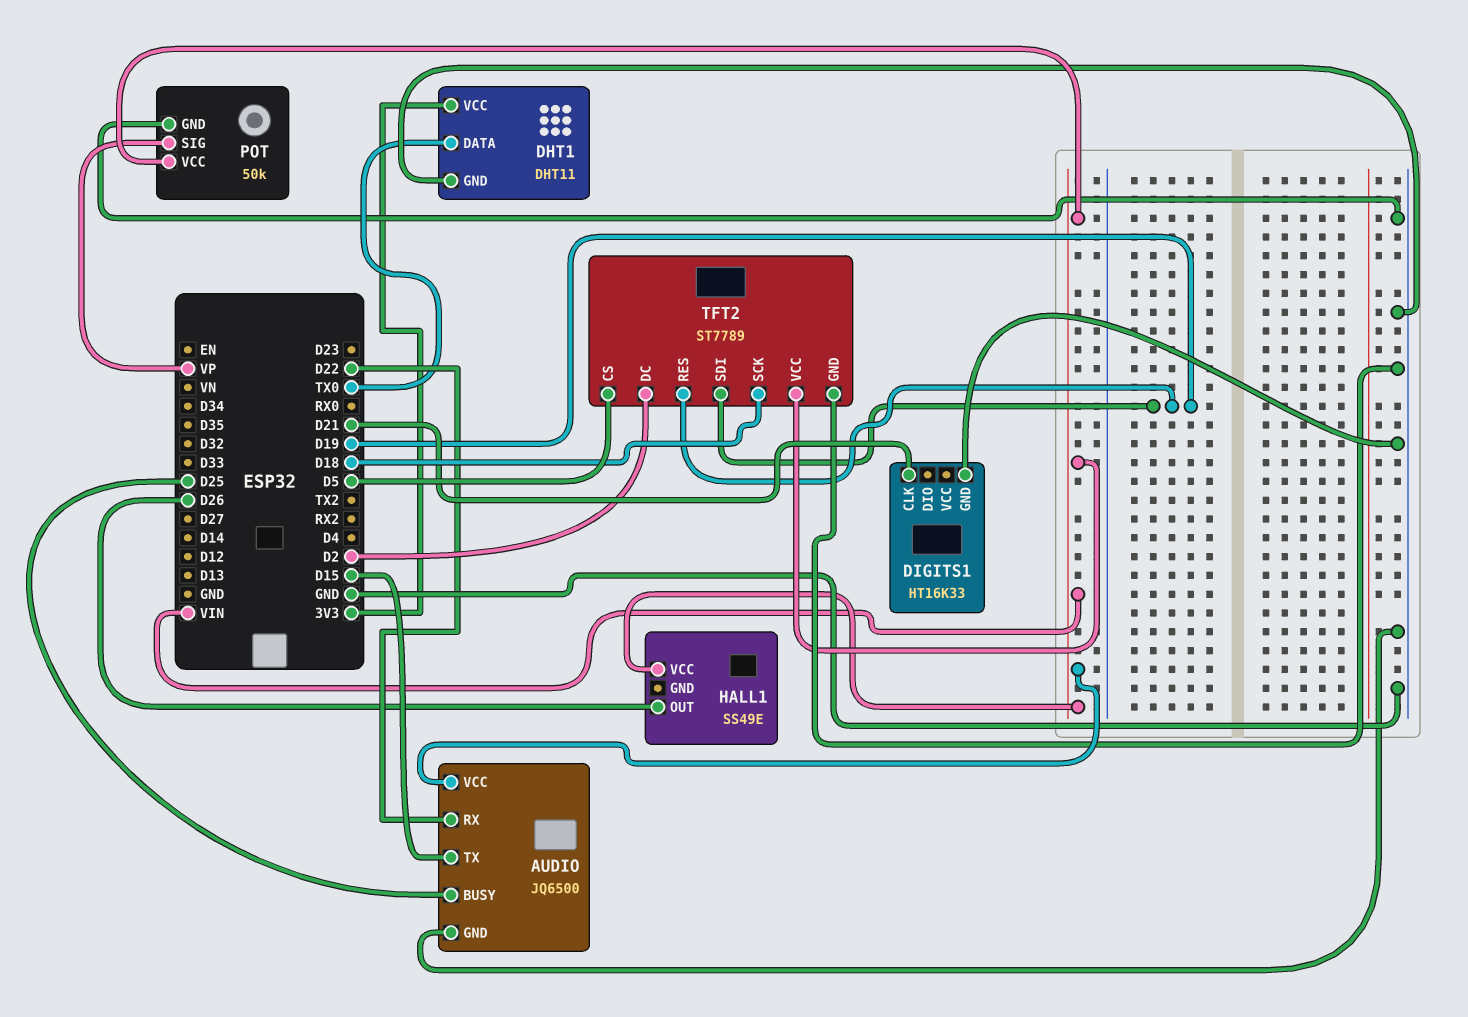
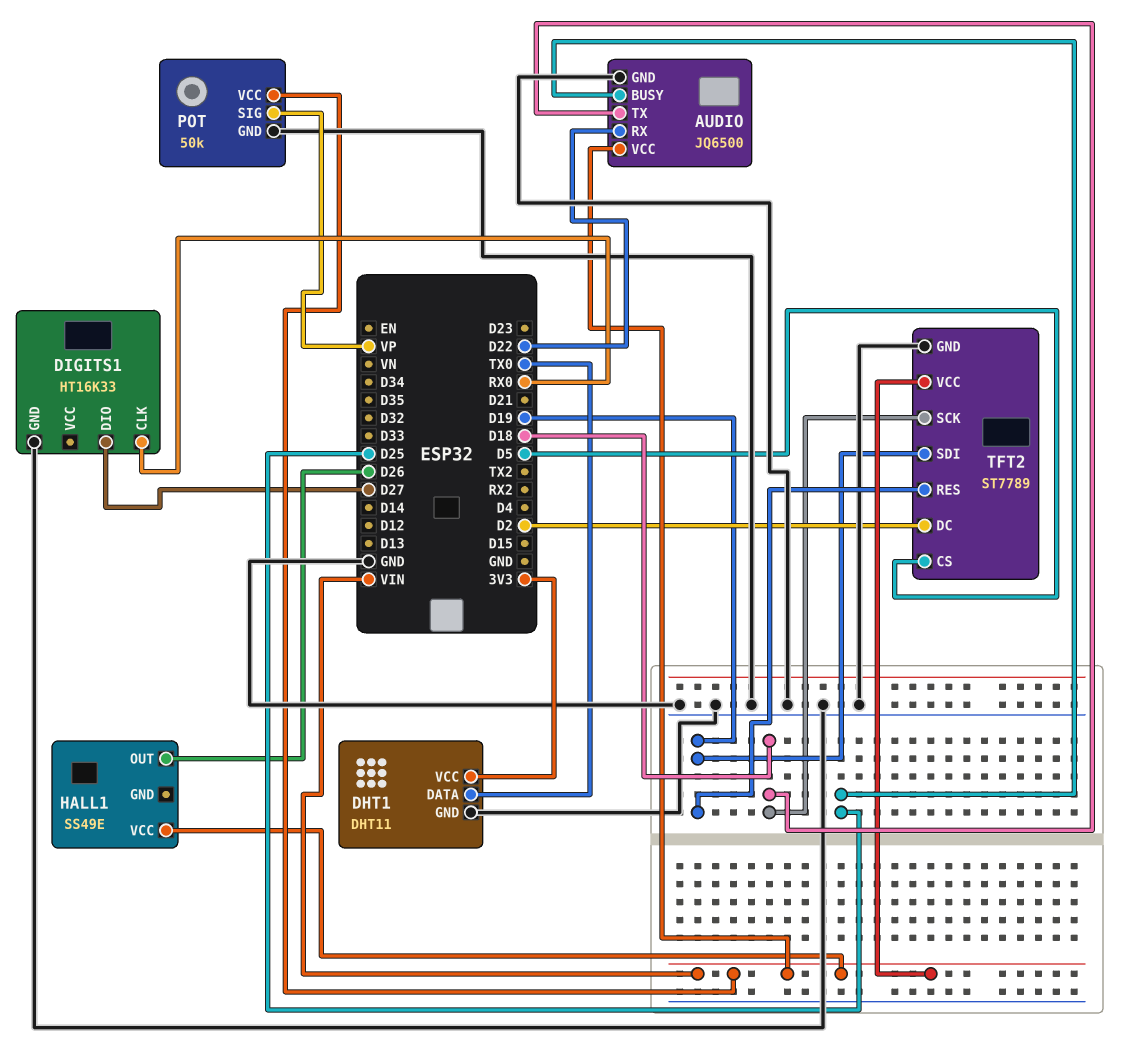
AUDIO pin TX: D15 -> D18
DIGITS1 pin CLK: D21 -> RX0
DIGITS1 pin DIO: none -> D27

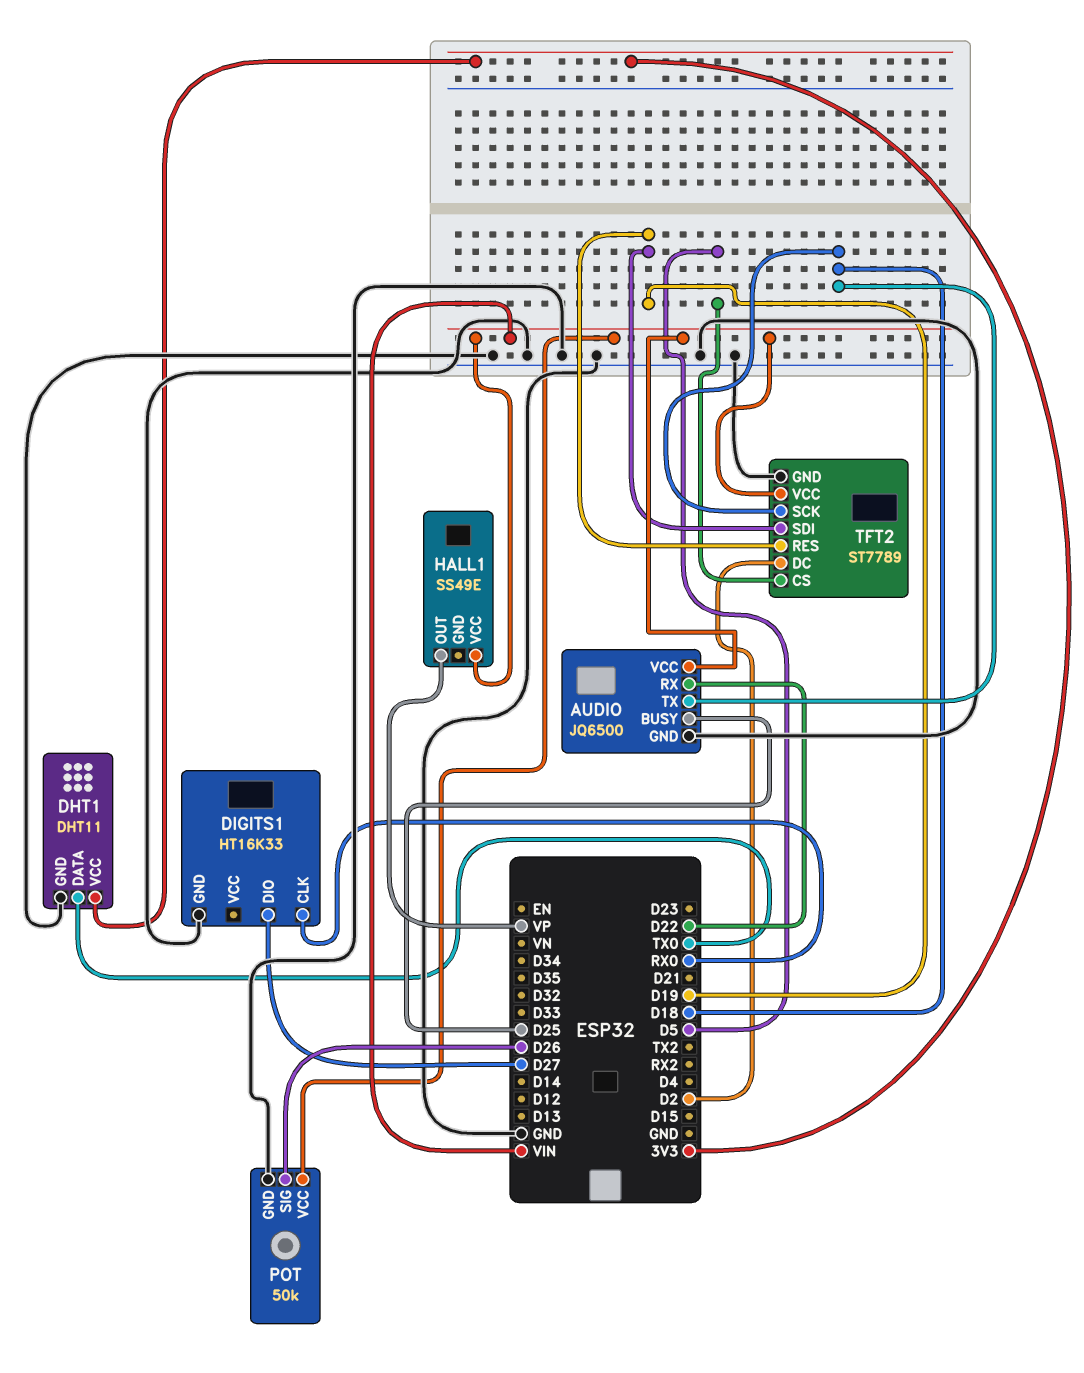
HALL1 pin OUT: D26 -> VP
POT pin SIG: VP -> D26

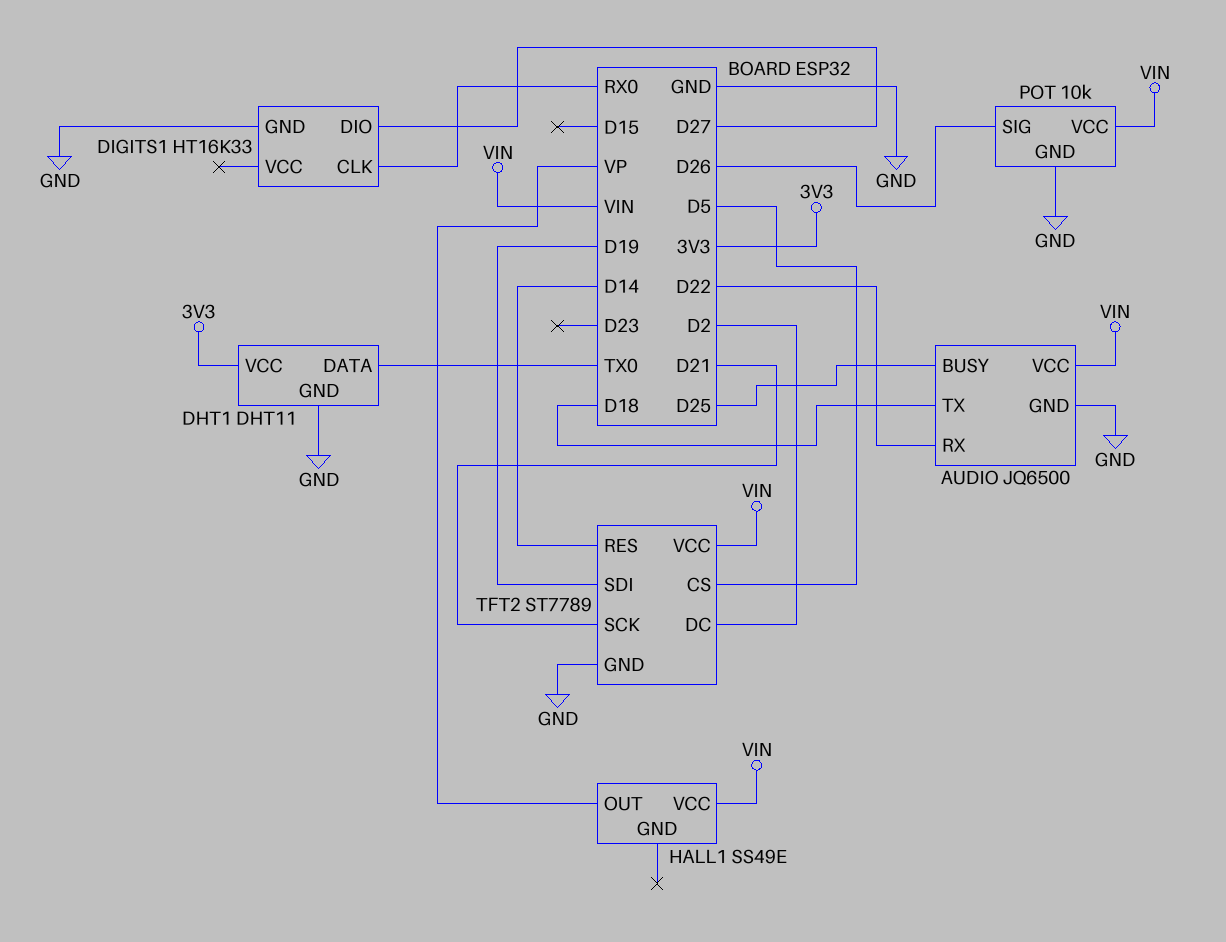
POT: 50k -> 10k
TFT2 pin RES: D19 -> D14
TFT2 pin SCK: D18 -> D21

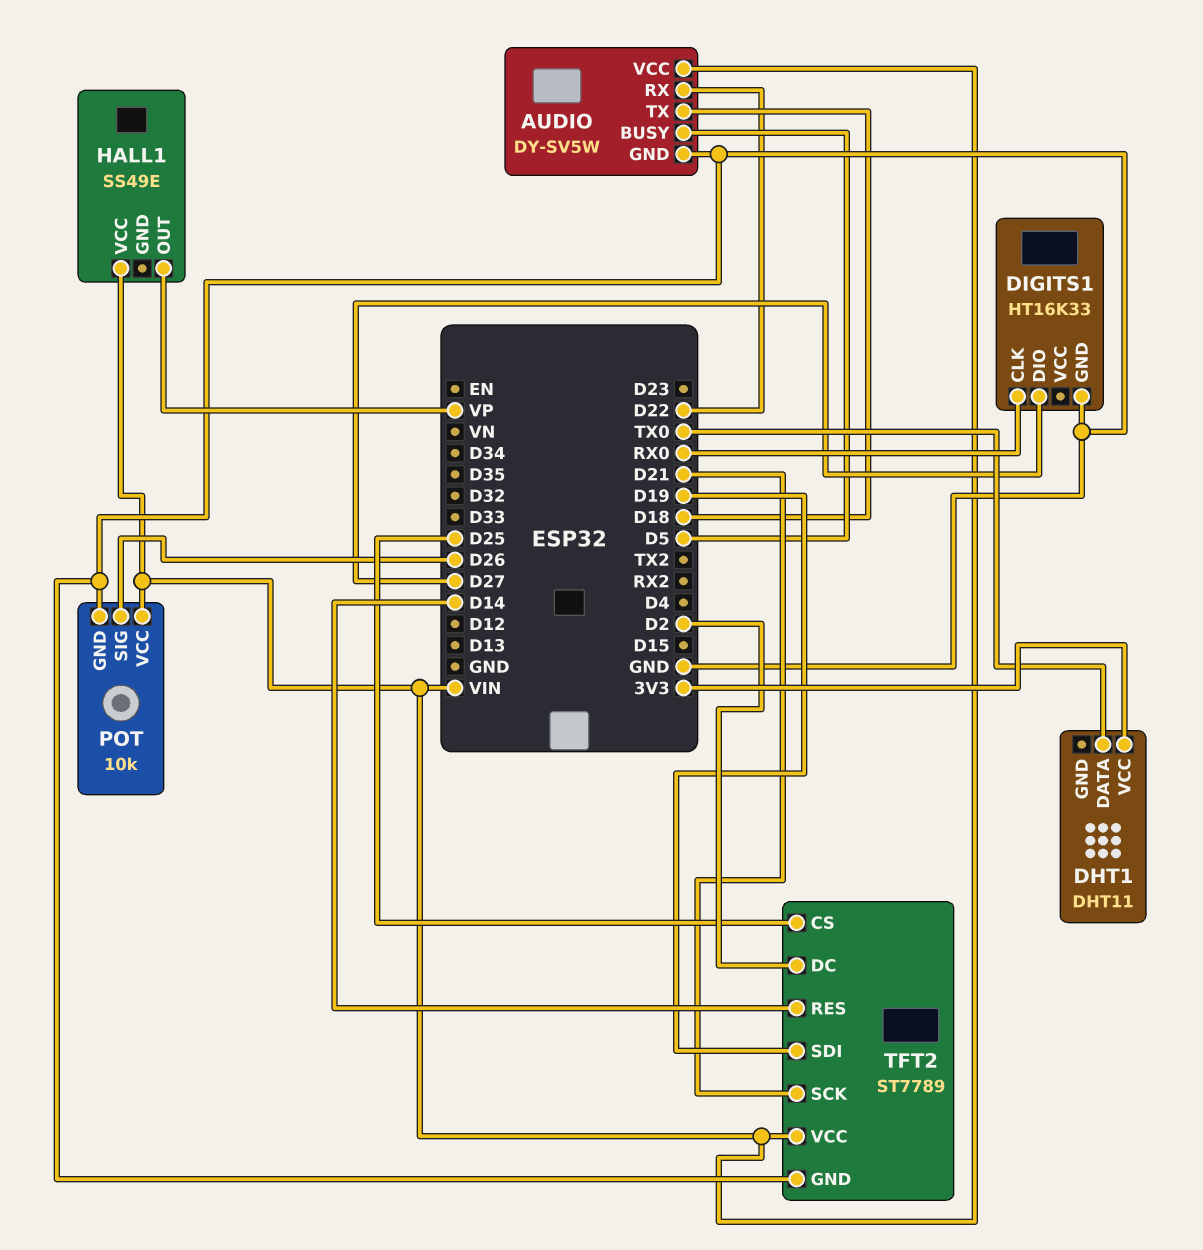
AUDIO: JQ6500 -> DY-SV5W
AUDIO pin BUSY: D25 -> D5
DHT1 pin GND: GND -> none
TFT2 pin CS: D5 -> D25

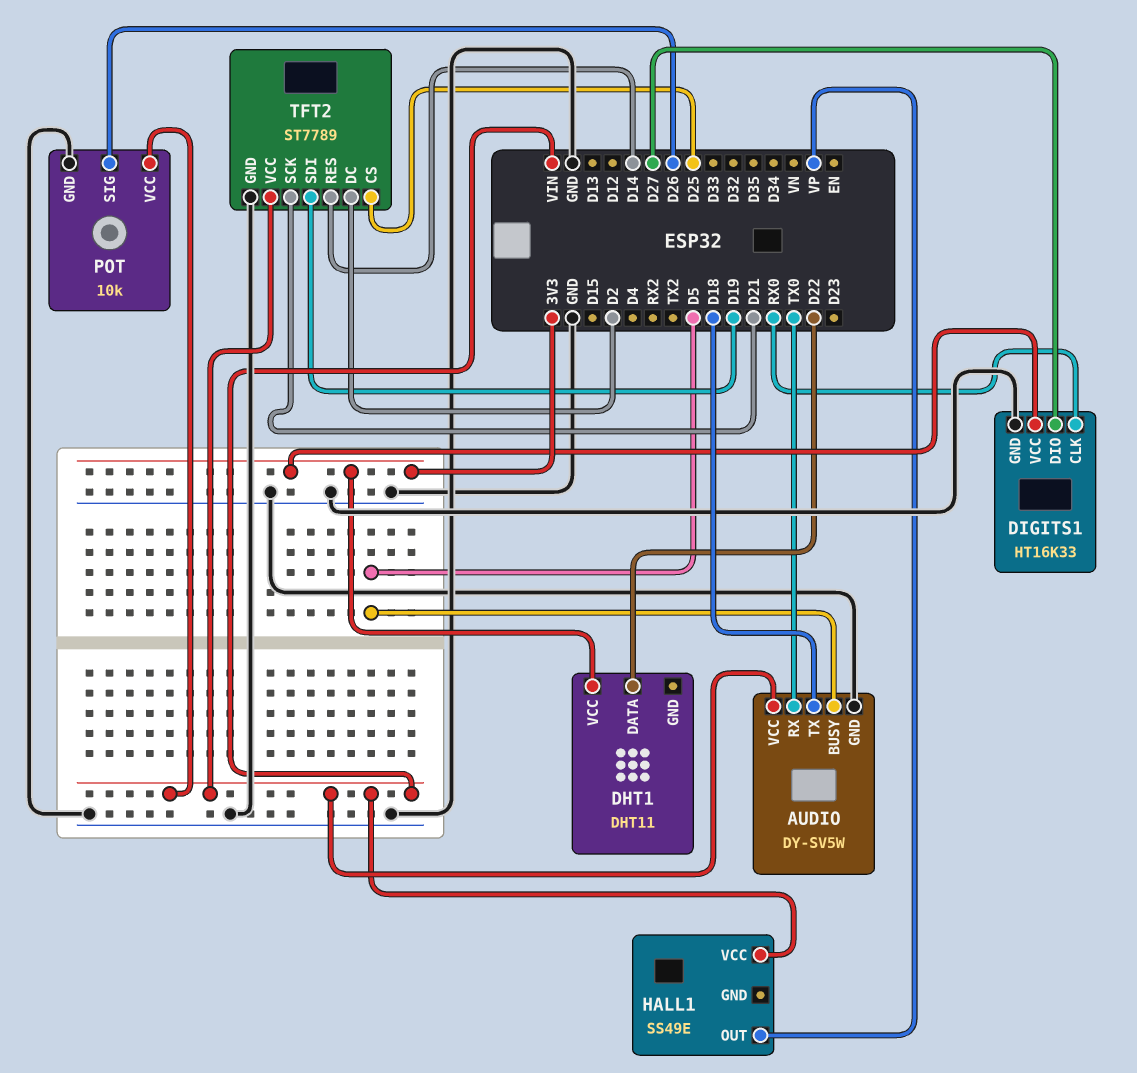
AUDIO pin RX: D22 -> TX0
DHT1 pin DATA: TX0 -> D22
DIGITS1 pin VCC: none -> 3V3

